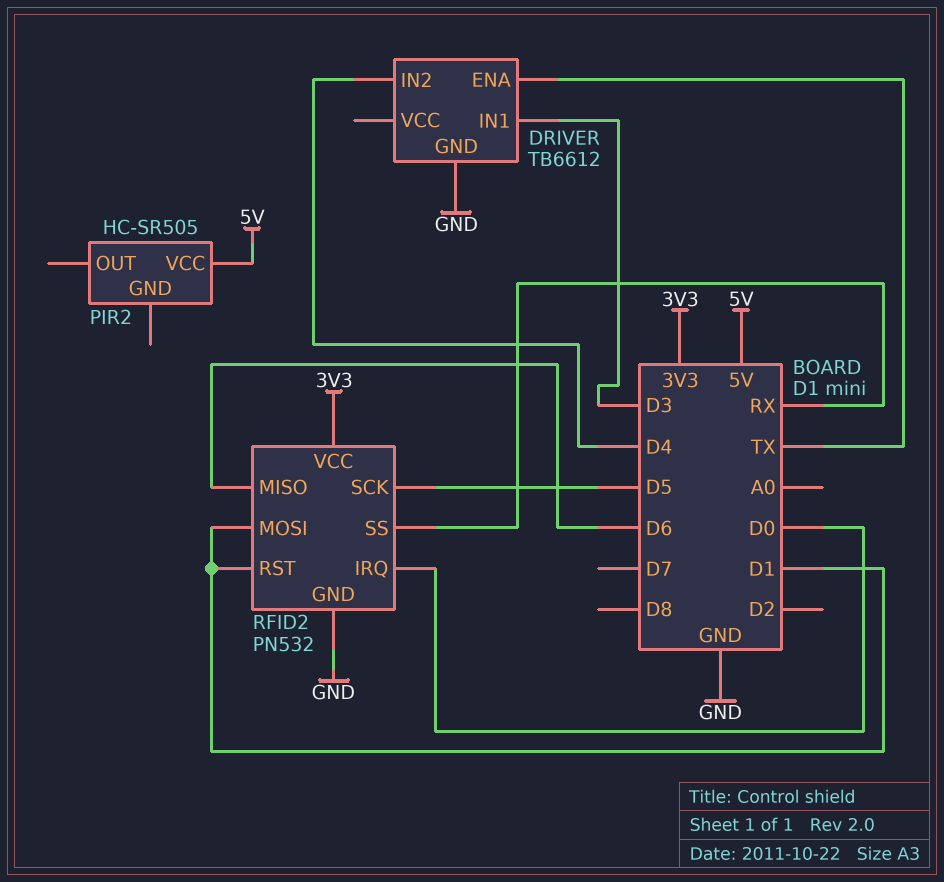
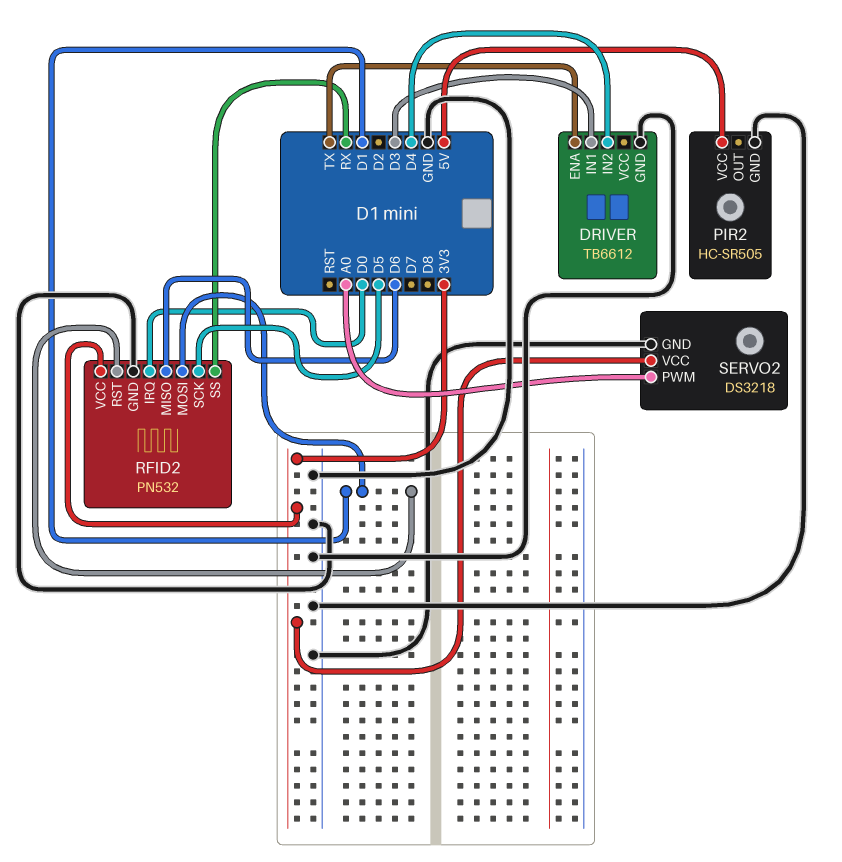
PIR2 pin GND: none -> GND
SERVO2: none -> DS3218
SERVO2 pin GND: none -> GND
SERVO2 pin PWM: none -> A0
SERVO2 pin VCC: none -> 3V3

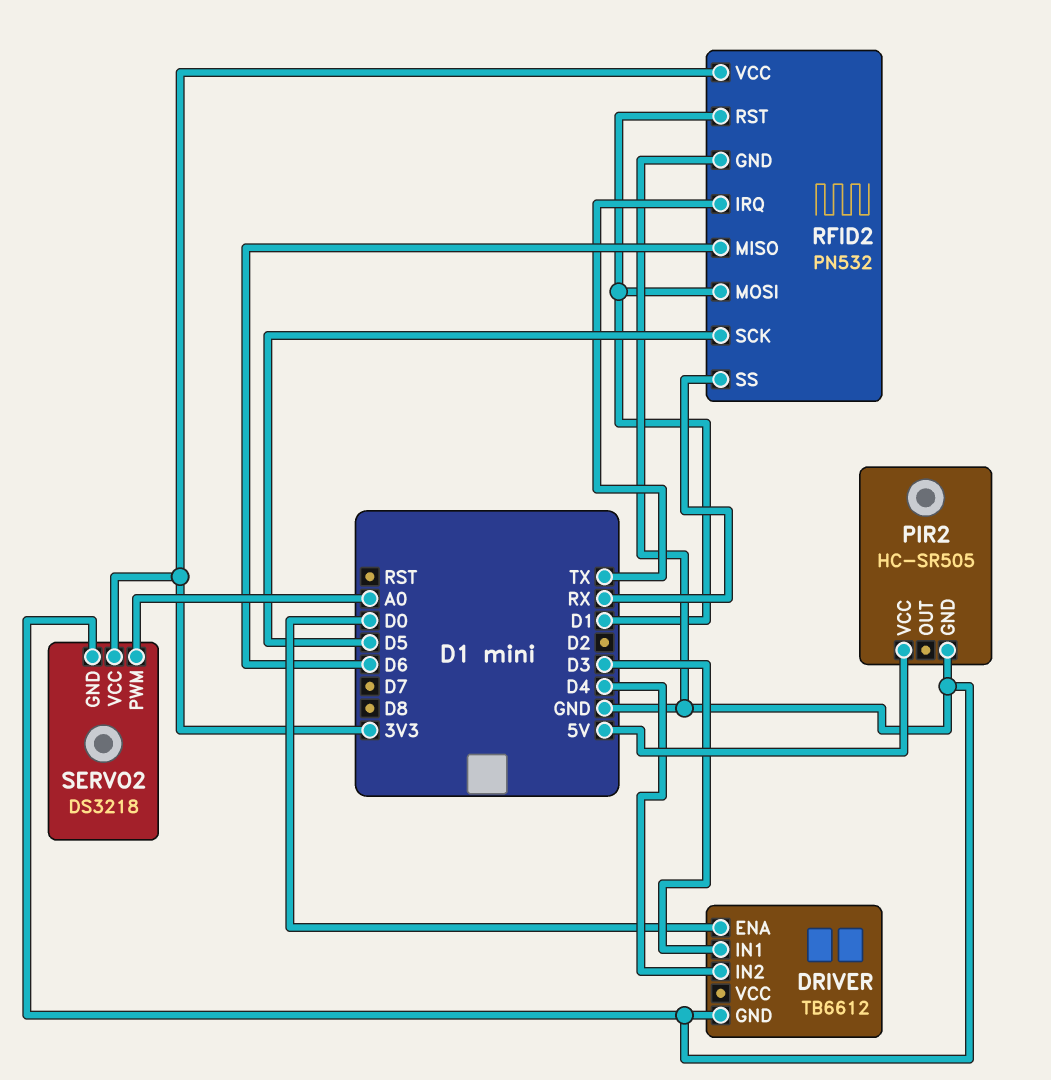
DRIVER pin ENA: TX -> D0
RFID2 pin IRQ: D0 -> TX

